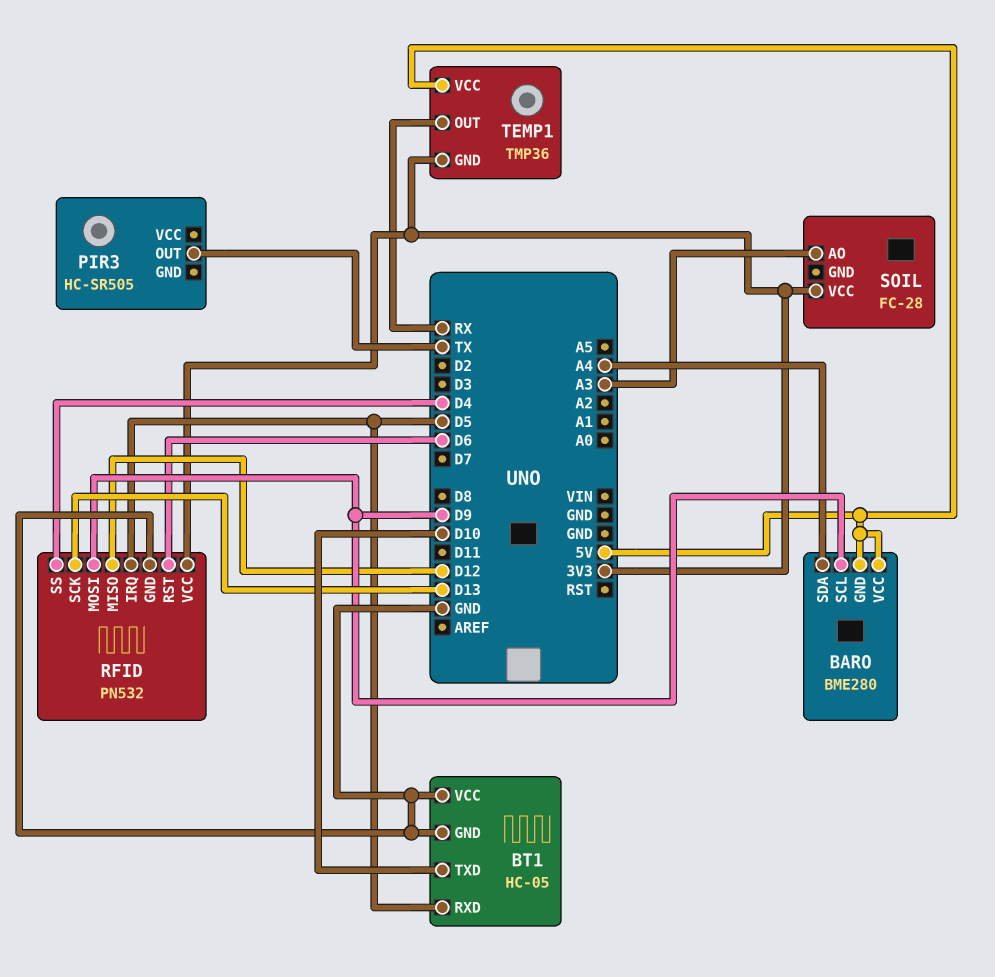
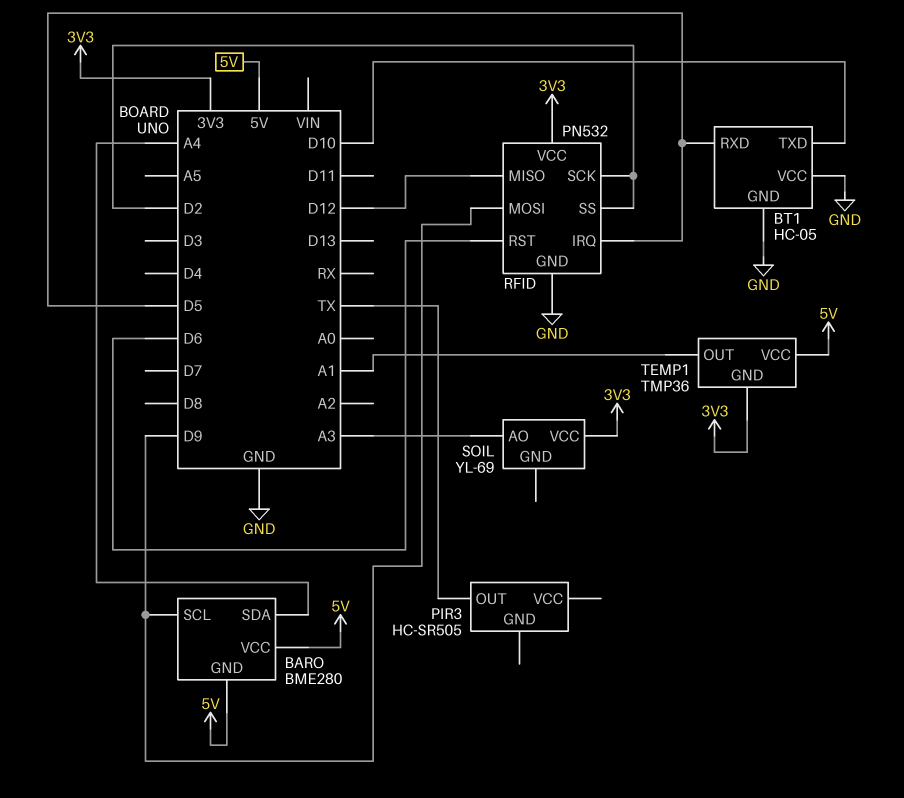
RFID pin SCK: D13 -> D2
RFID pin SS: D4 -> D2
SOIL: FC-28 -> YL-69
TEMP1 pin OUT: RX -> A1

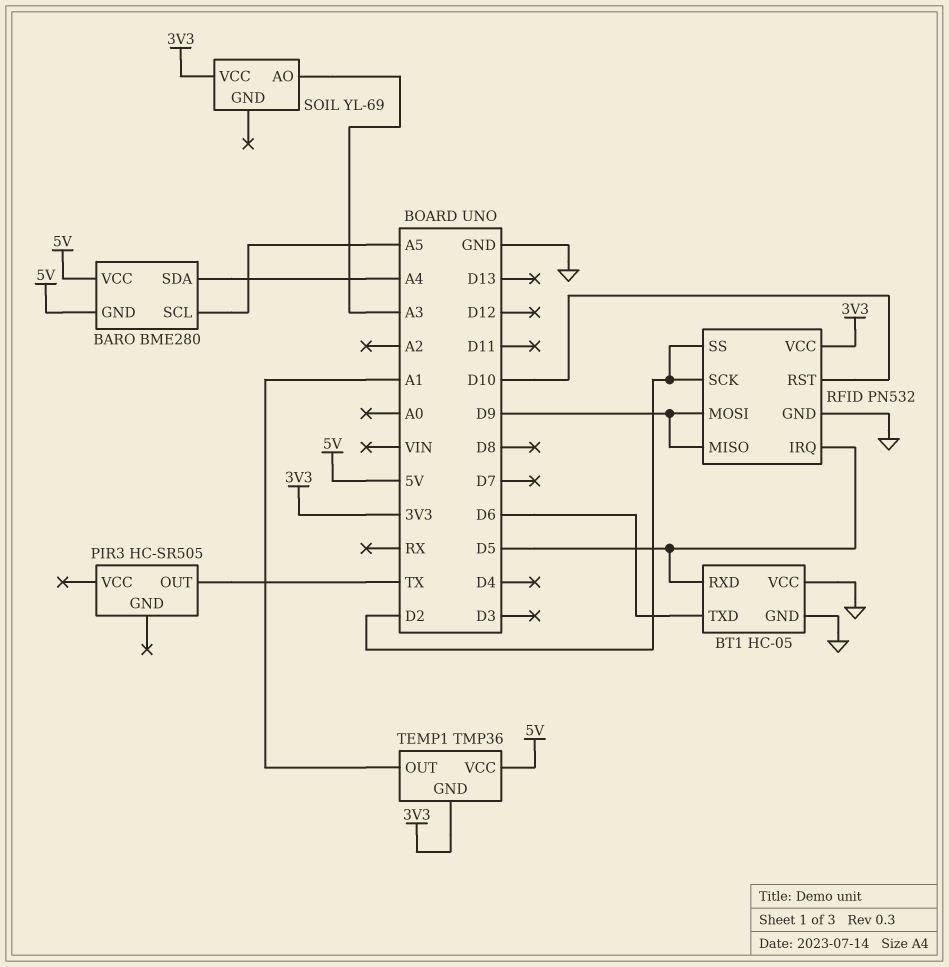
BARO pin SCL: D9 -> A5
BT1 pin TXD: D10 -> D6
RFID pin MISO: D12 -> D9
RFID pin RST: D6 -> D10

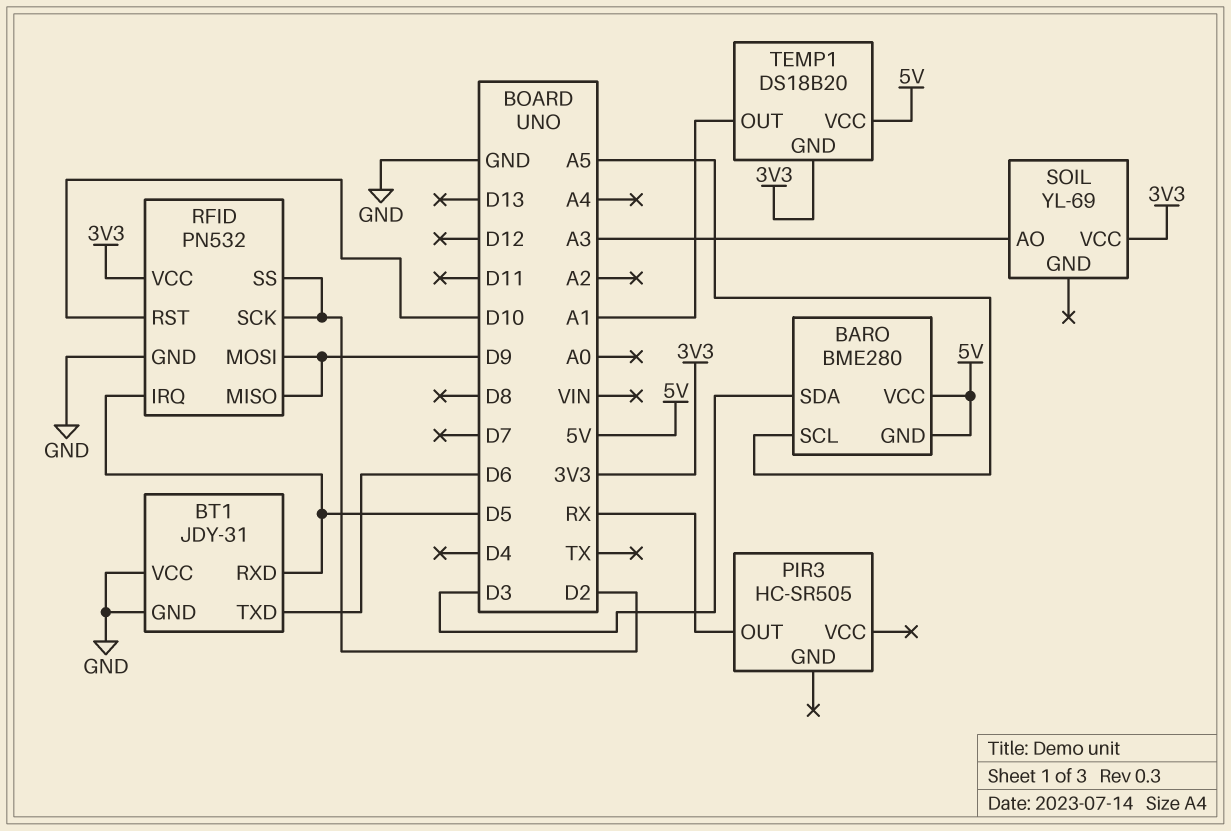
BARO pin SDA: A4 -> D3
BT1: HC-05 -> JDY-31
PIR3 pin OUT: TX -> RX
TEMP1: TMP36 -> DS18B20

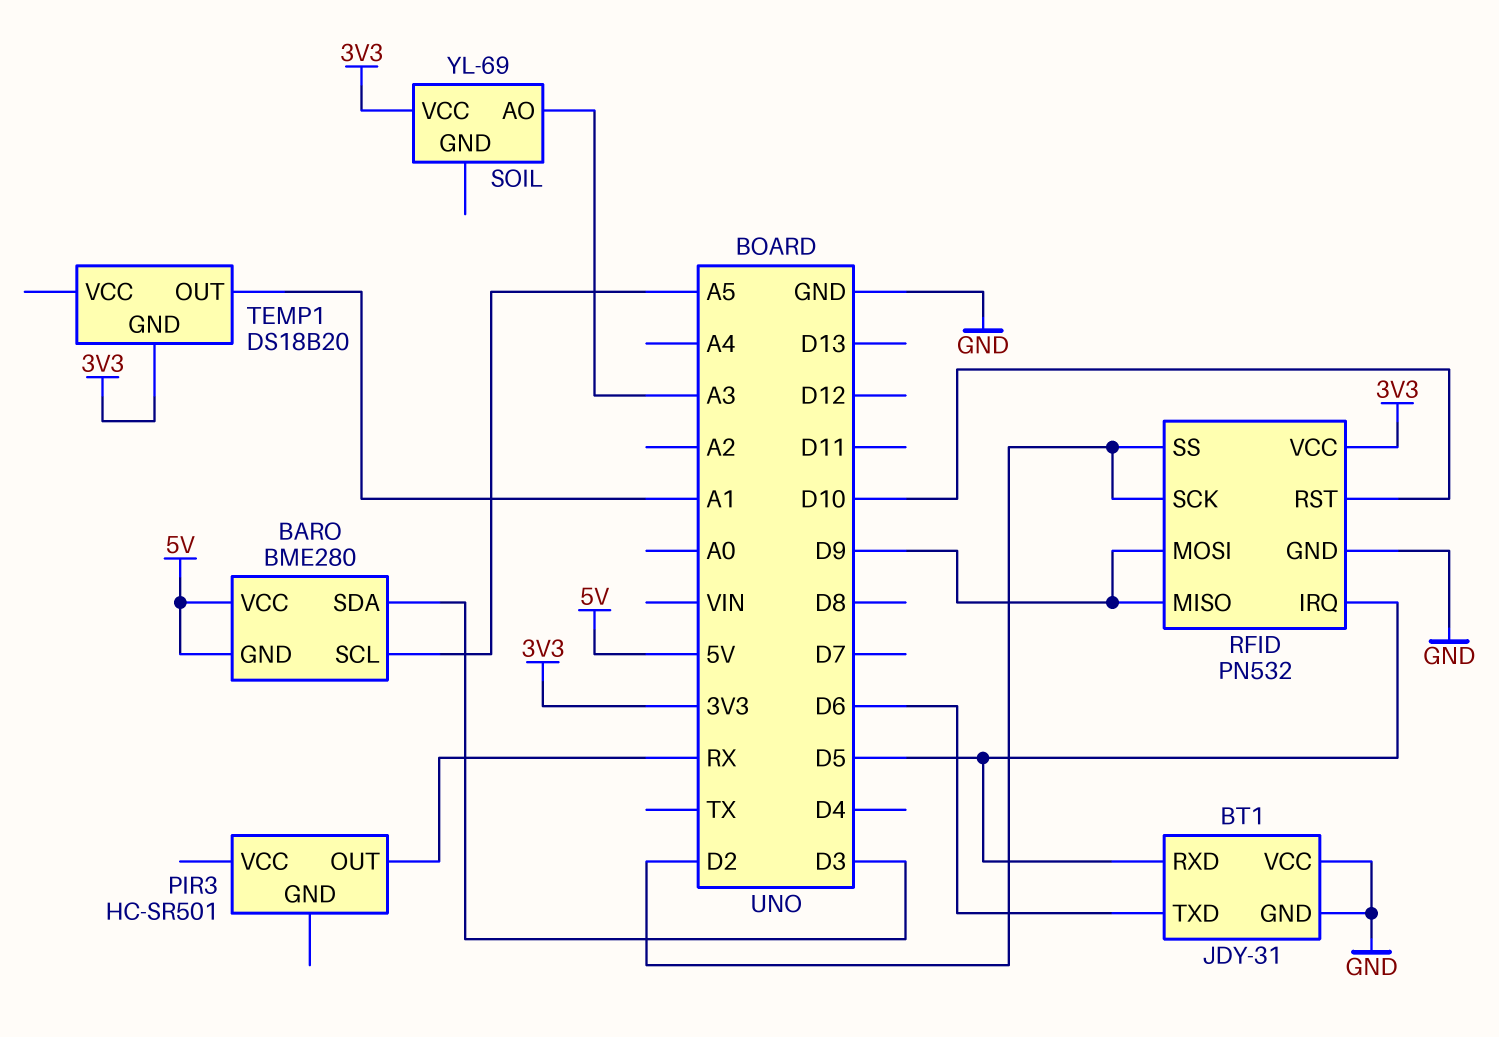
PIR3: HC-SR505 -> HC-SR501
TEMP1 pin VCC: 5V -> none

